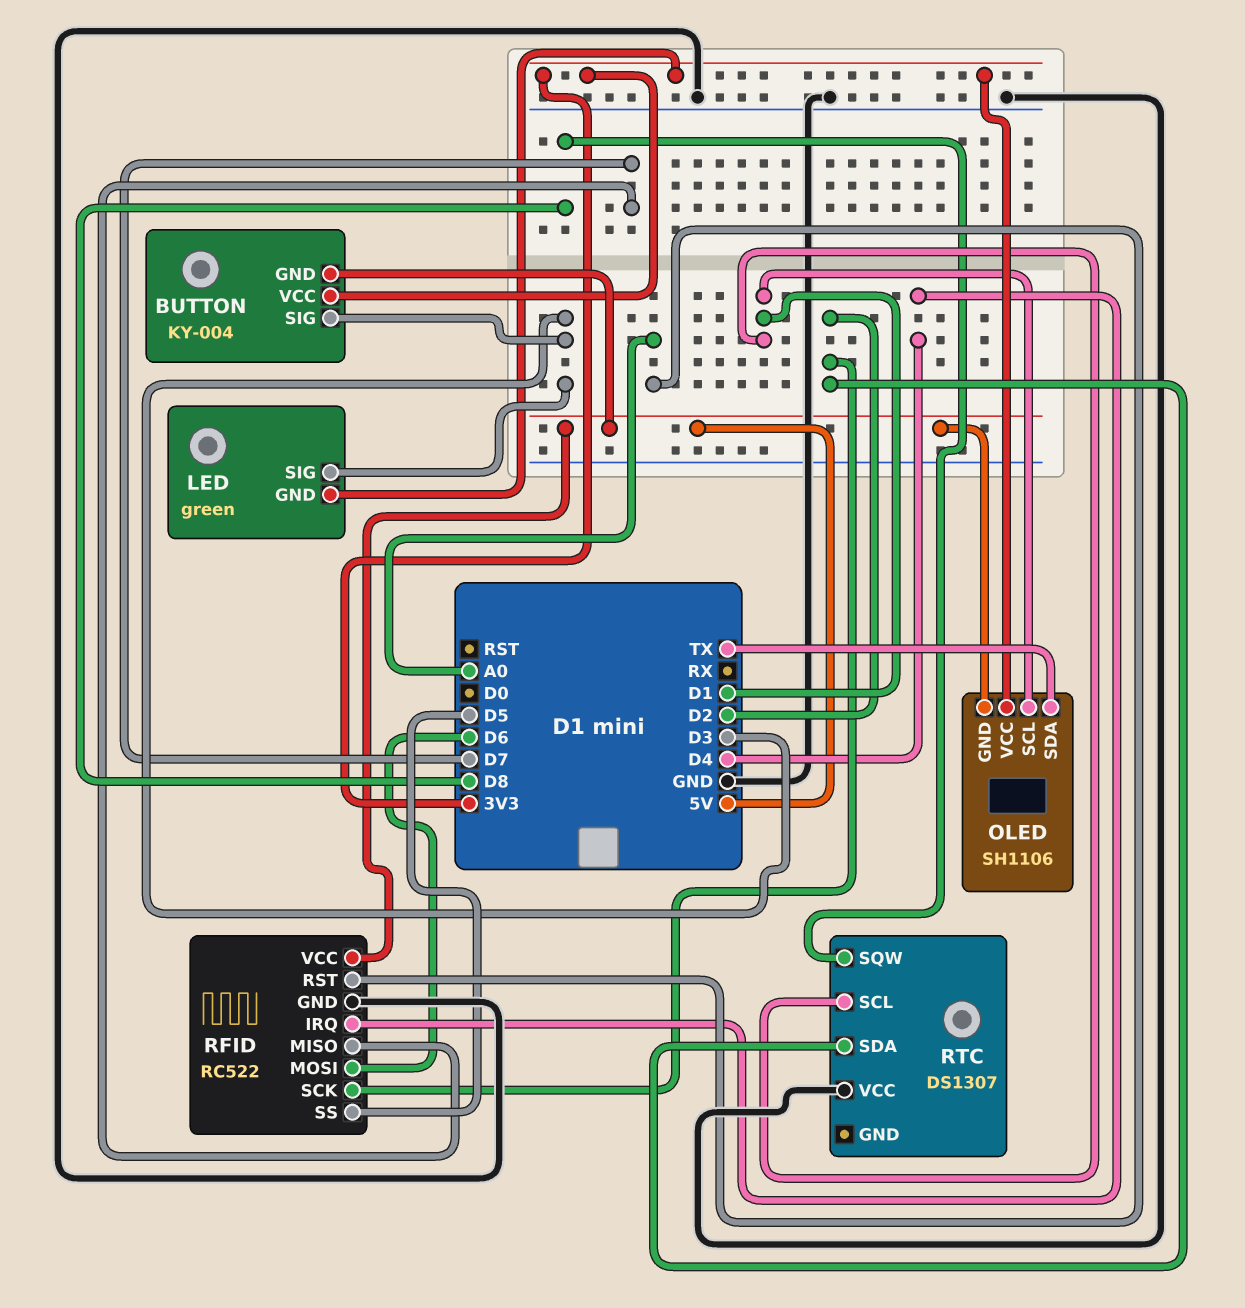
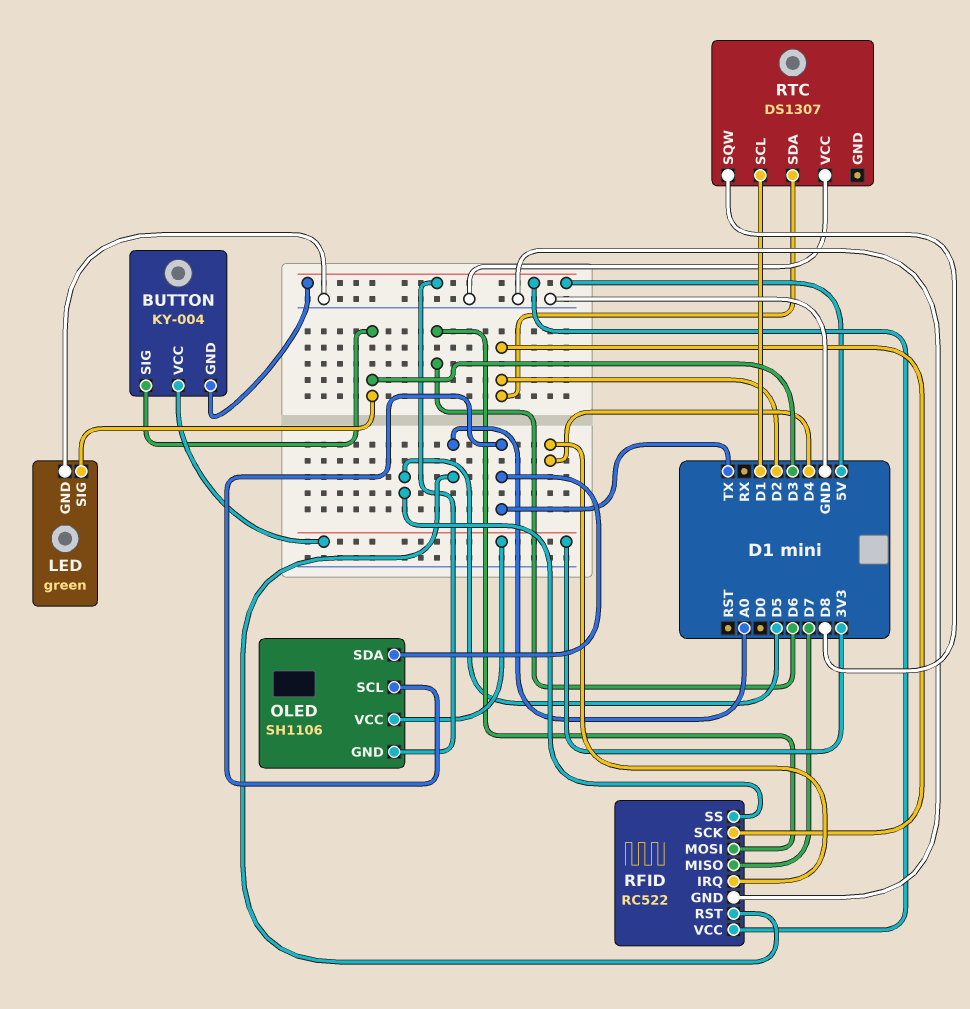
LED pin GND: 3V3 -> GND
OLED pin SCL: D1 -> TX

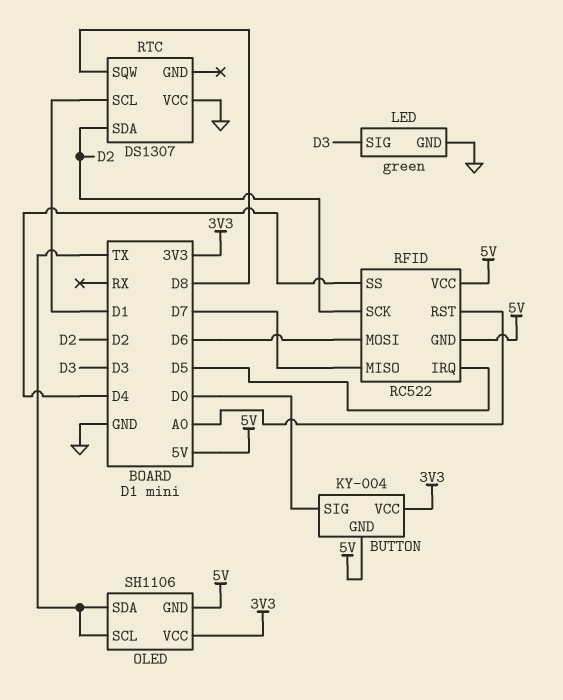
BUTTON pin SIG: D3 -> D0
RFID pin GND: GND -> 5V
RFID pin IRQ: D4 -> D5
RFID pin SS: D5 -> D4

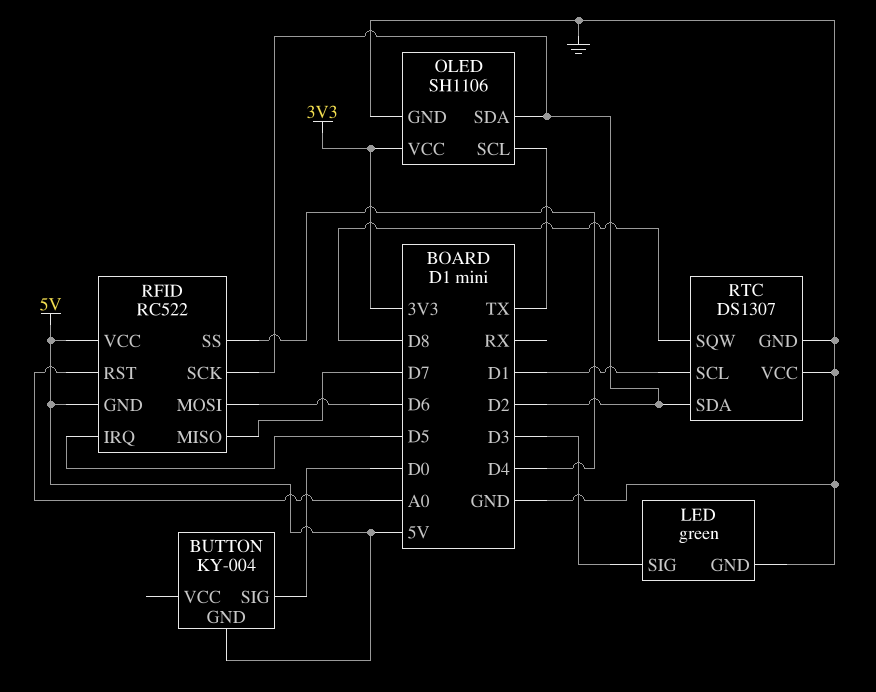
BUTTON pin VCC: 3V3 -> none
OLED pin GND: 5V -> GND
OLED pin SDA: TX -> D2
RTC pin GND: none -> GND

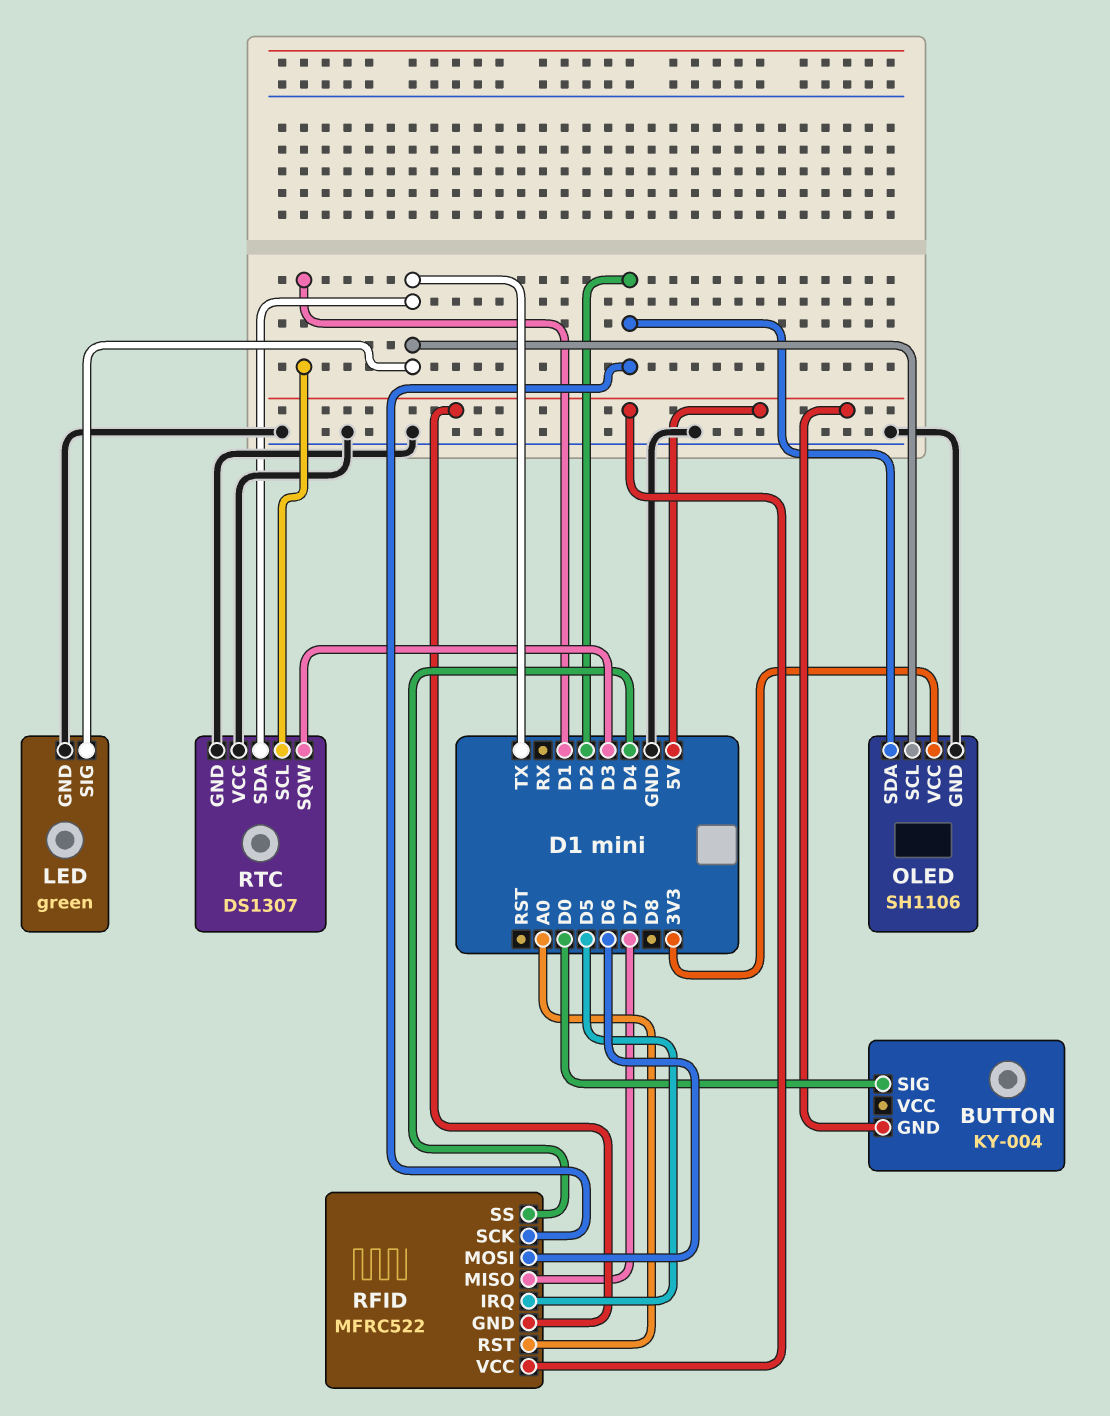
LED pin SIG: D3 -> TX
RFID: RC522 -> MFRC522
RTC pin SDA: D2 -> TX
RTC pin SQW: D8 -> D3

